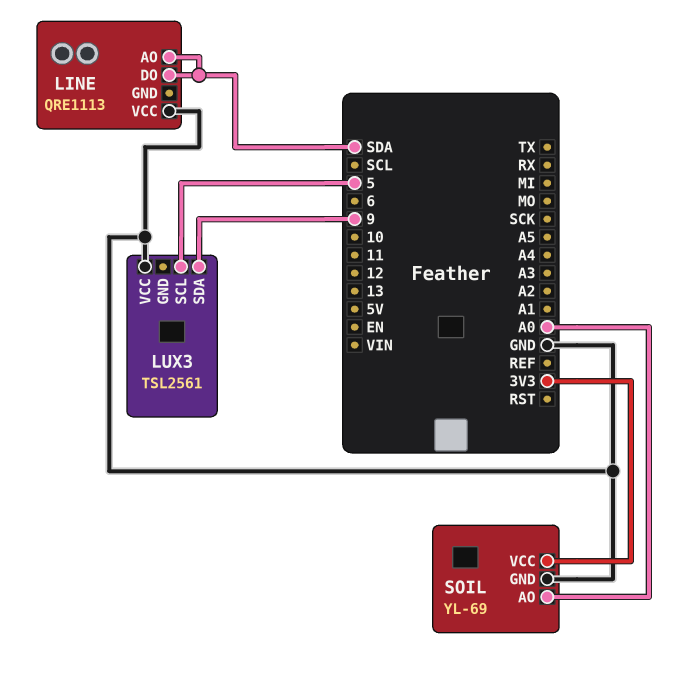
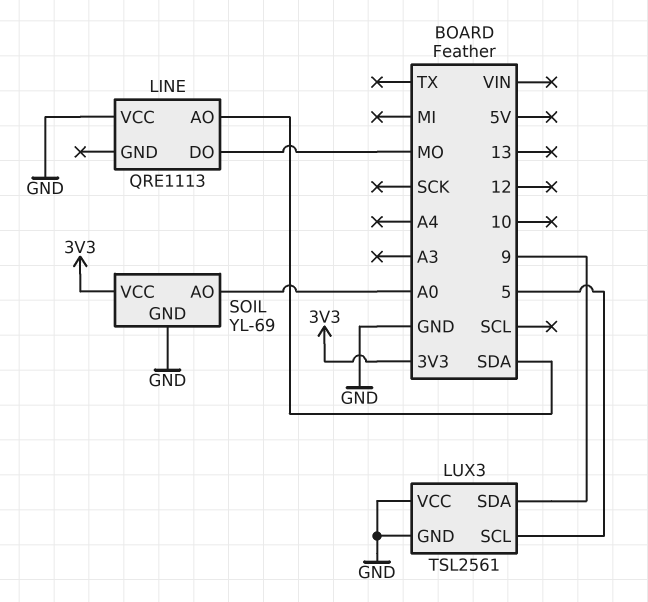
LINE pin DO: SDA -> MO
LUX3 pin GND: none -> GND

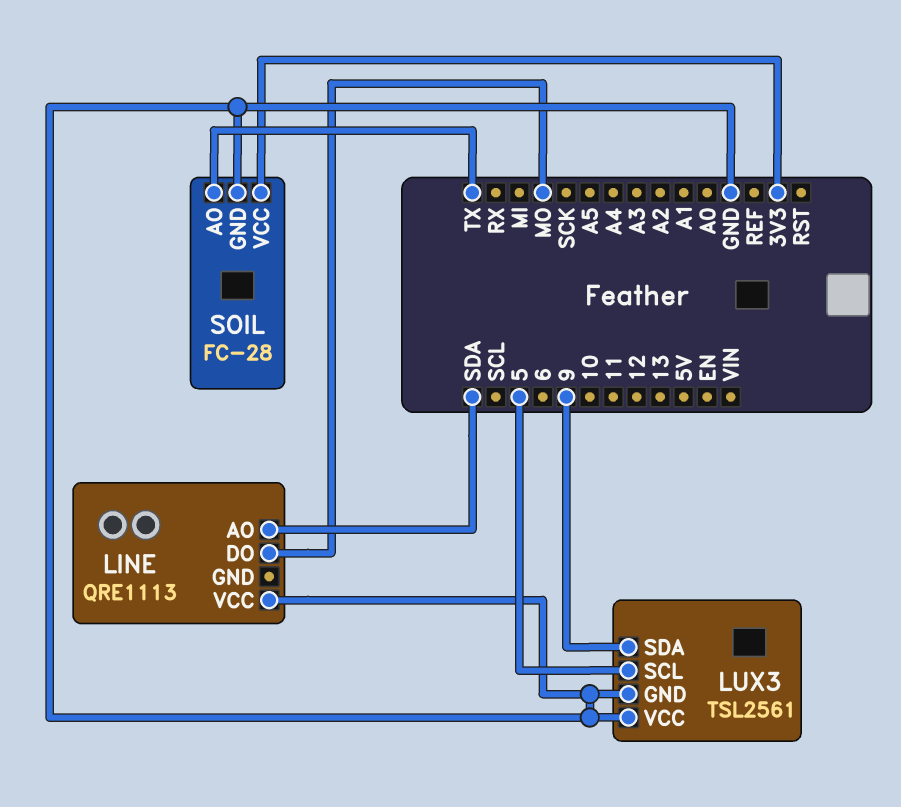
SOIL: YL-69 -> FC-28
SOIL pin AO: A0 -> TX

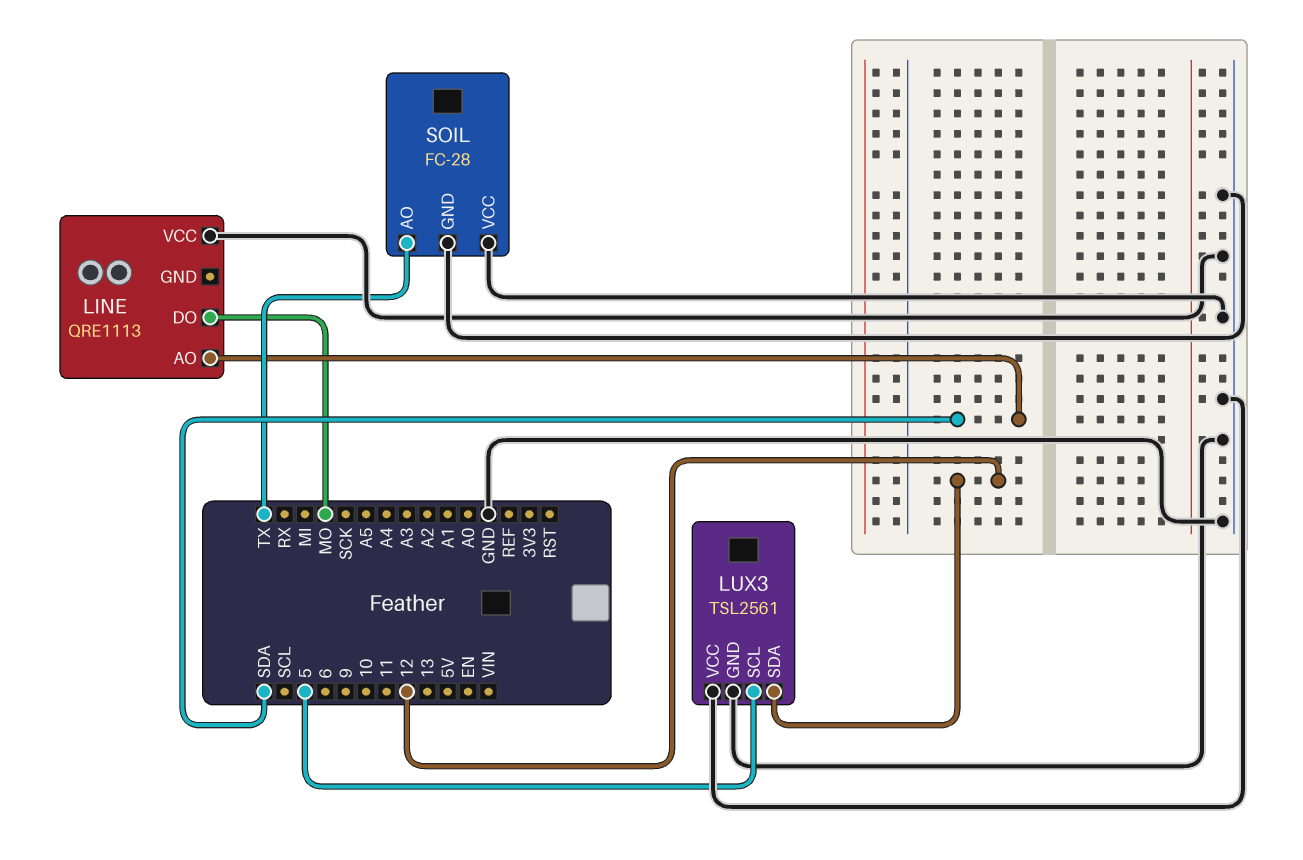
LUX3 pin SDA: 9 -> 12
SOIL pin VCC: 3V3 -> GND

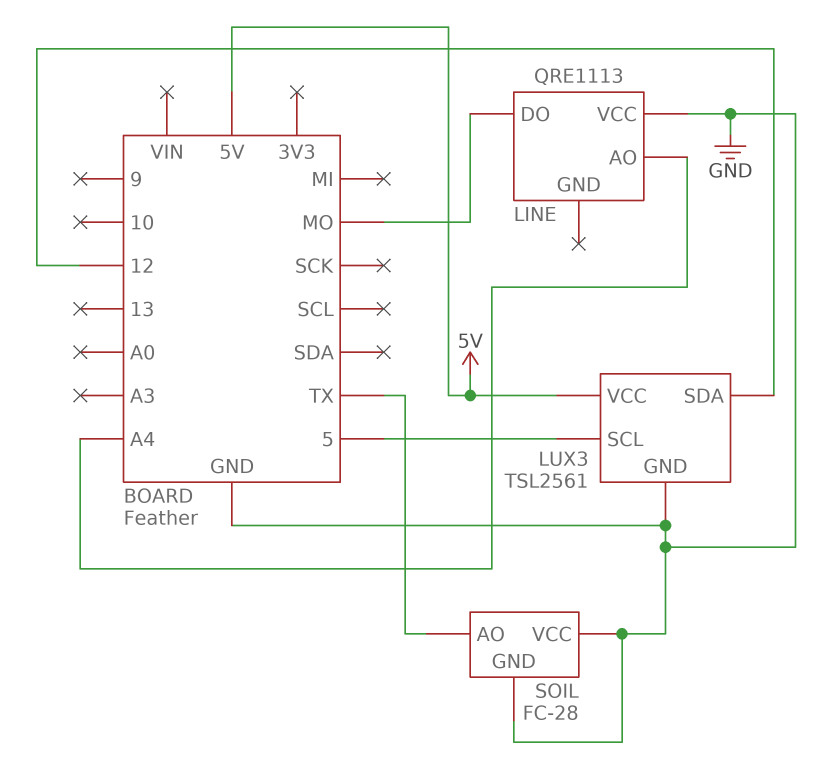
LINE pin AO: SDA -> A4
LUX3 pin VCC: GND -> 5V

